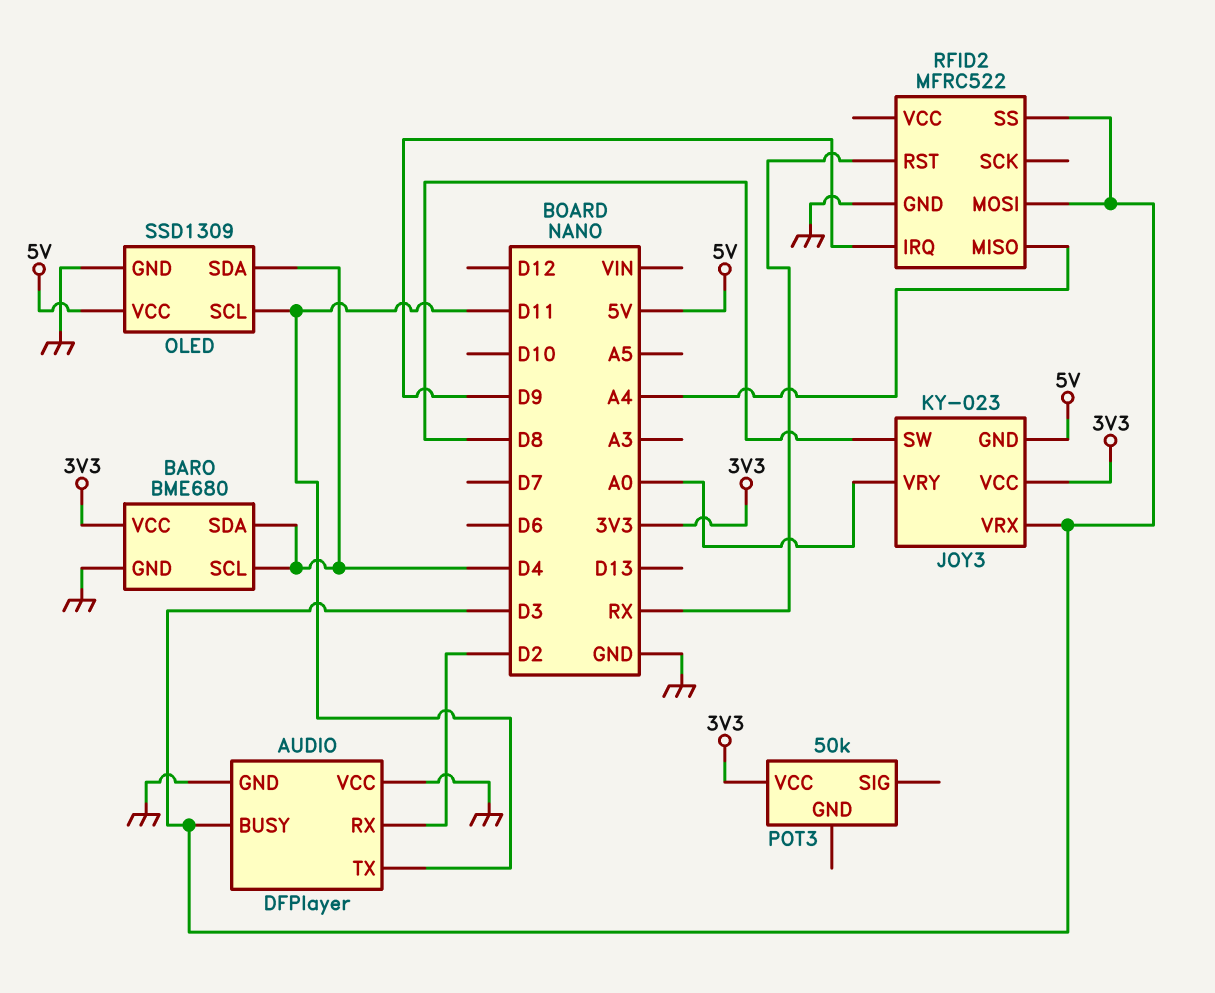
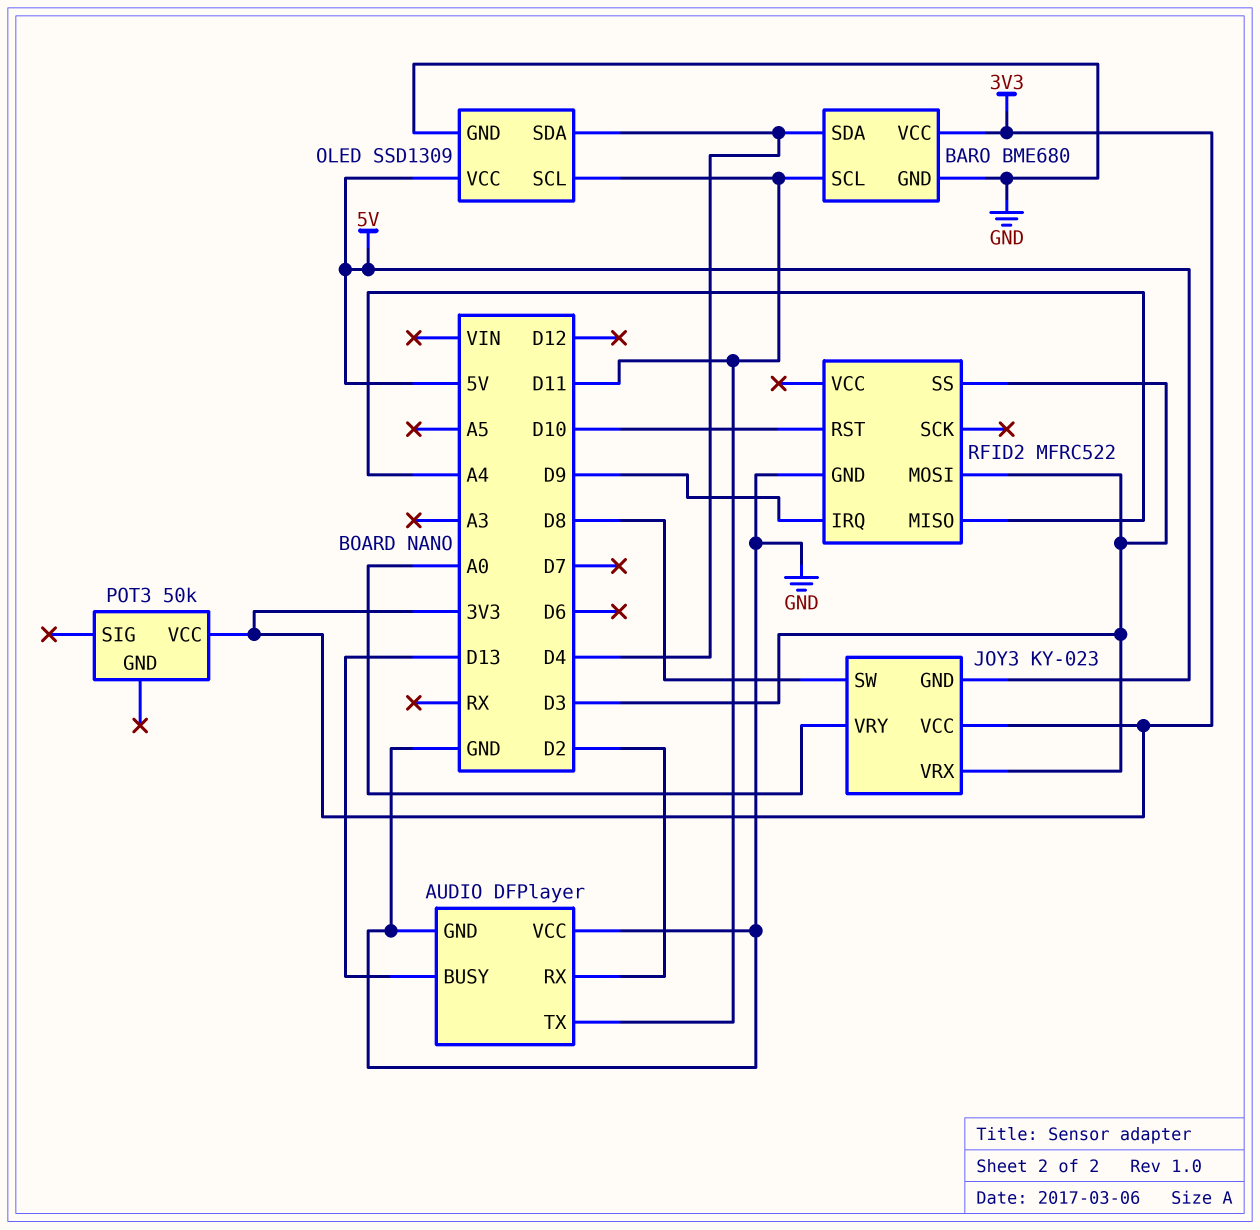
AUDIO pin BUSY: D3 -> D13
BARO pin SCL: D4 -> D11
RFID2 pin RST: RX -> D10

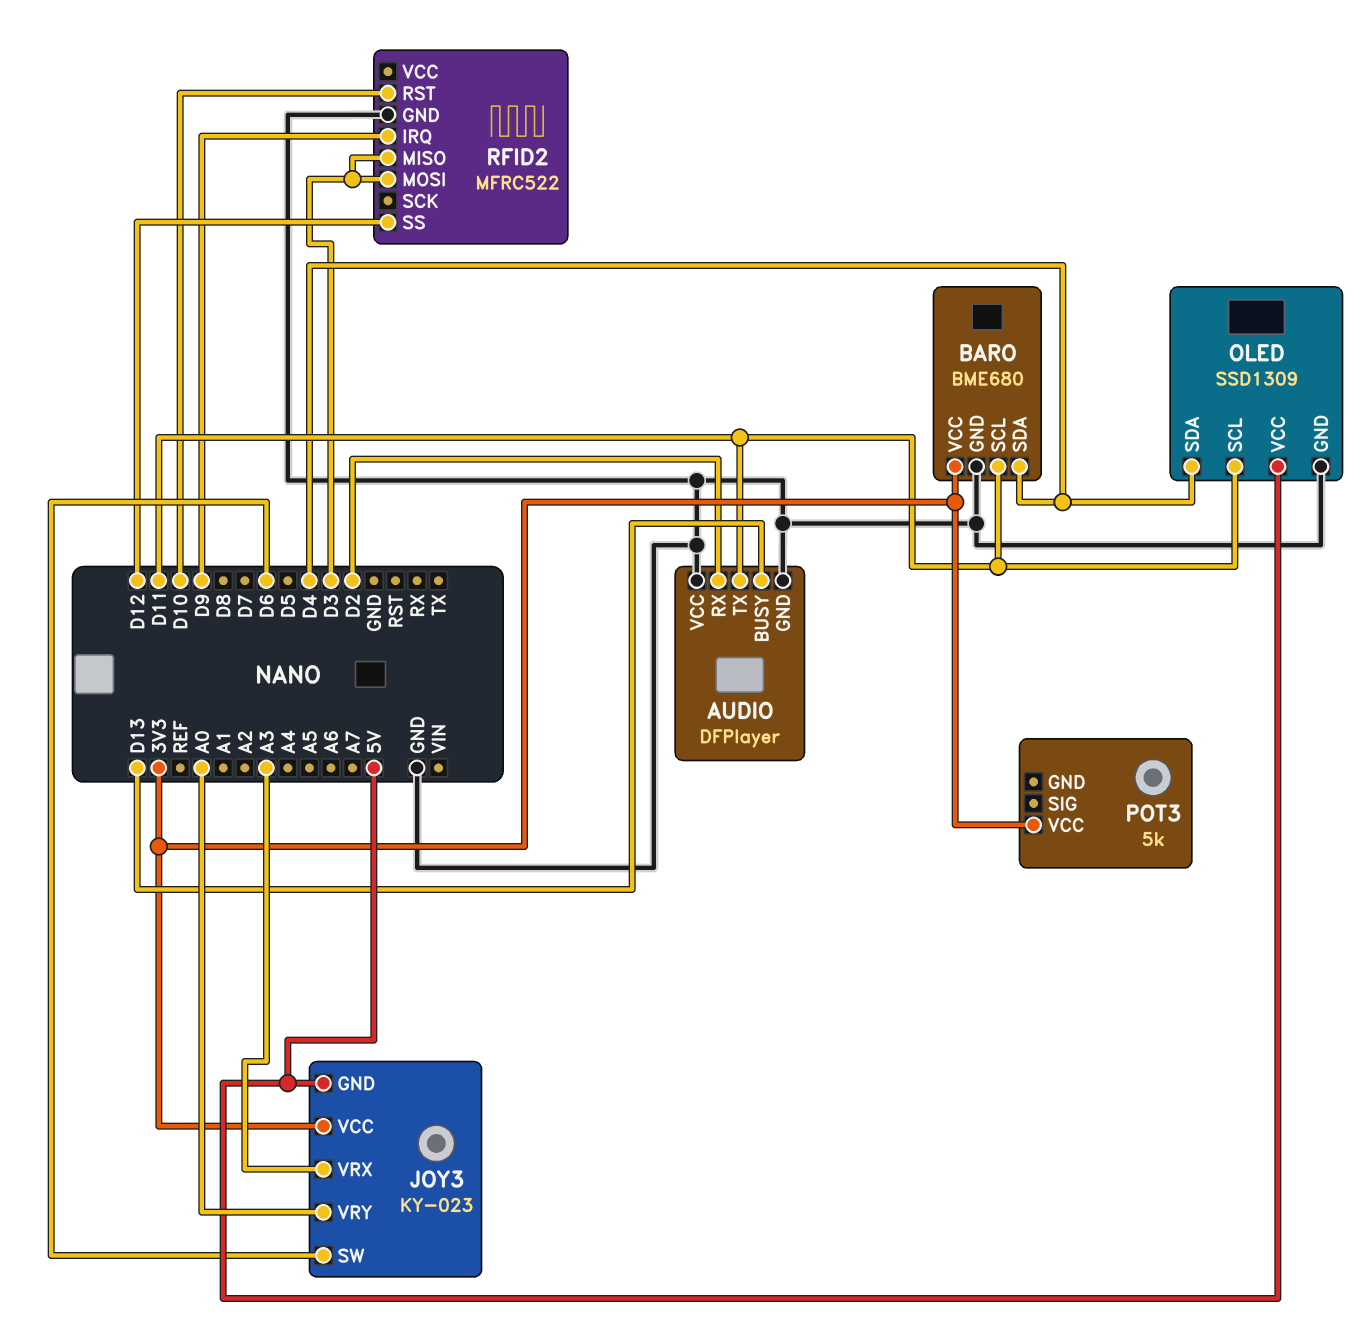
JOY3 pin SW: D8 -> D6
JOY3 pin VRX: D3 -> A3
POT3: 50k -> 5k
RFID2 pin MISO: A4 -> D3
RFID2 pin SS: D3 -> D12

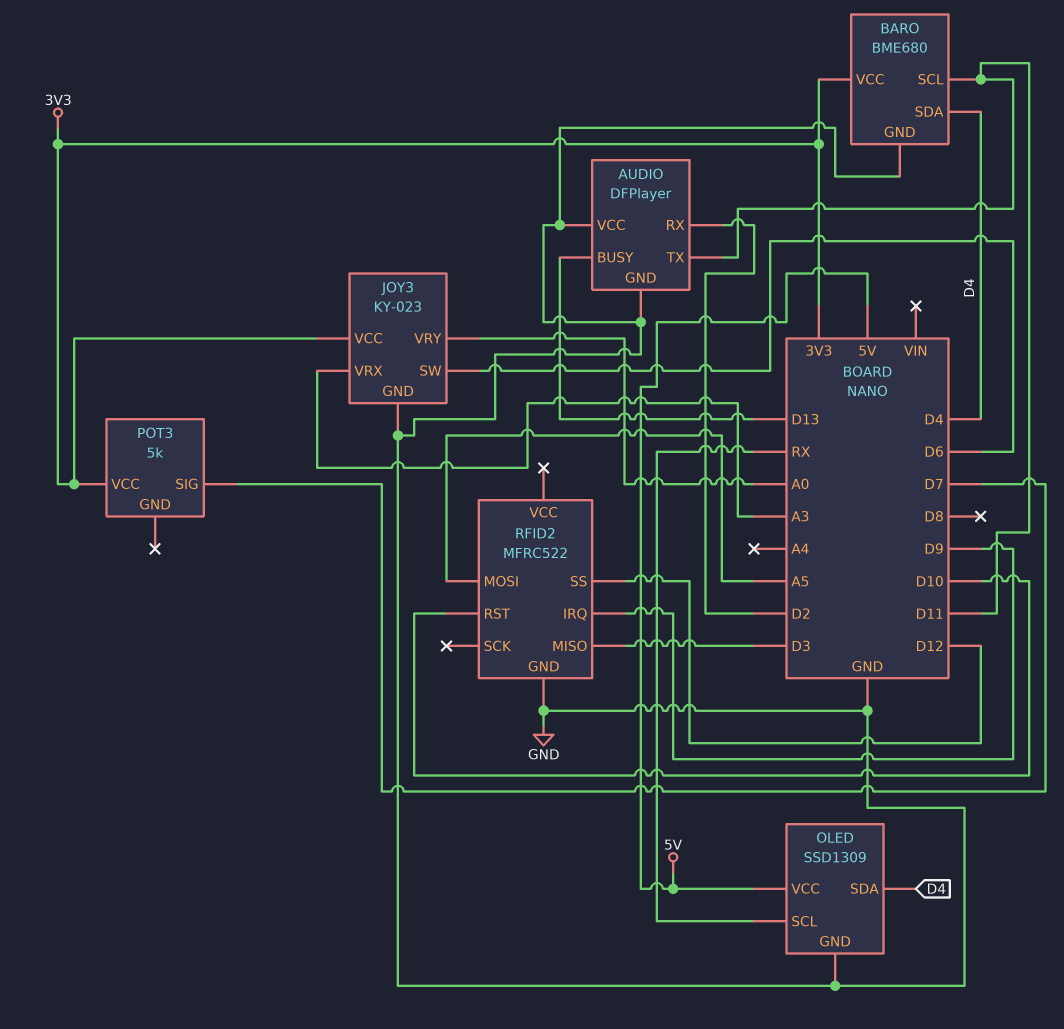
JOY3 pin GND: 5V -> GND
OLED pin SCL: D11 -> RX
POT3 pin SIG: none -> D7
RFID2 pin MOSI: D3 -> A5

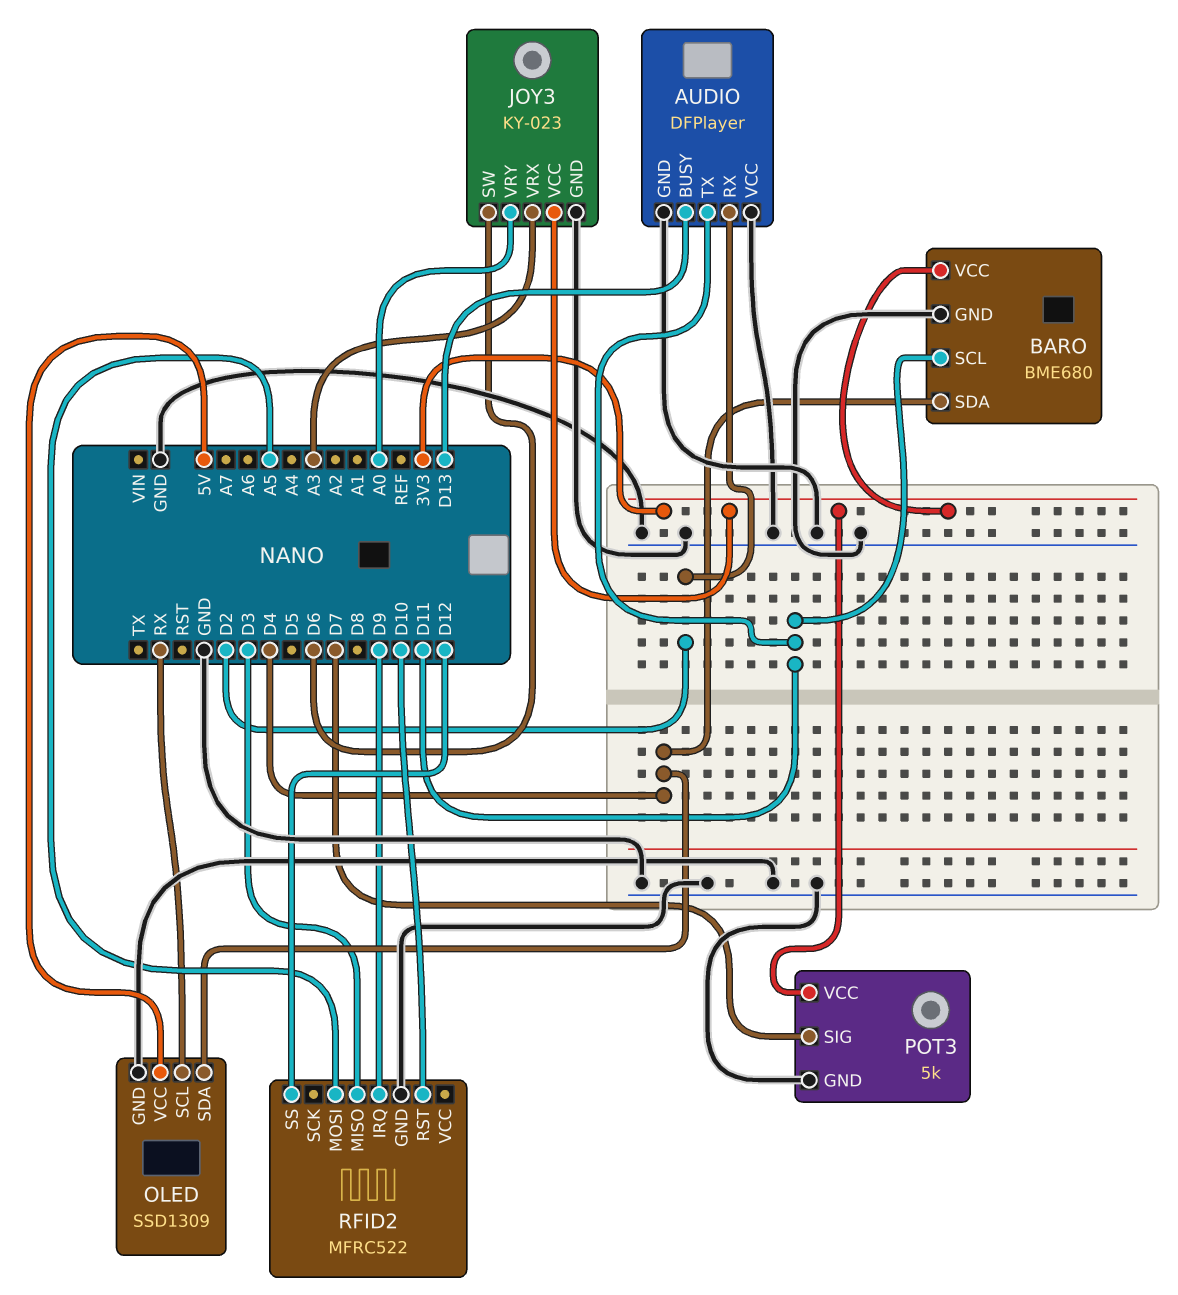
POT3 pin GND: none -> GND

